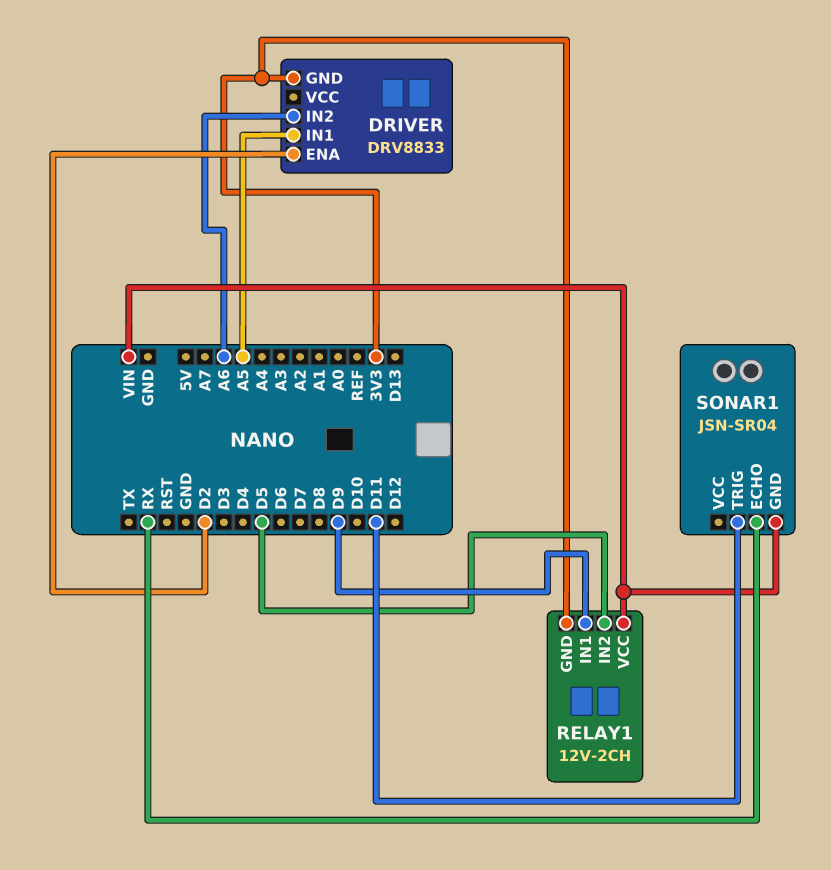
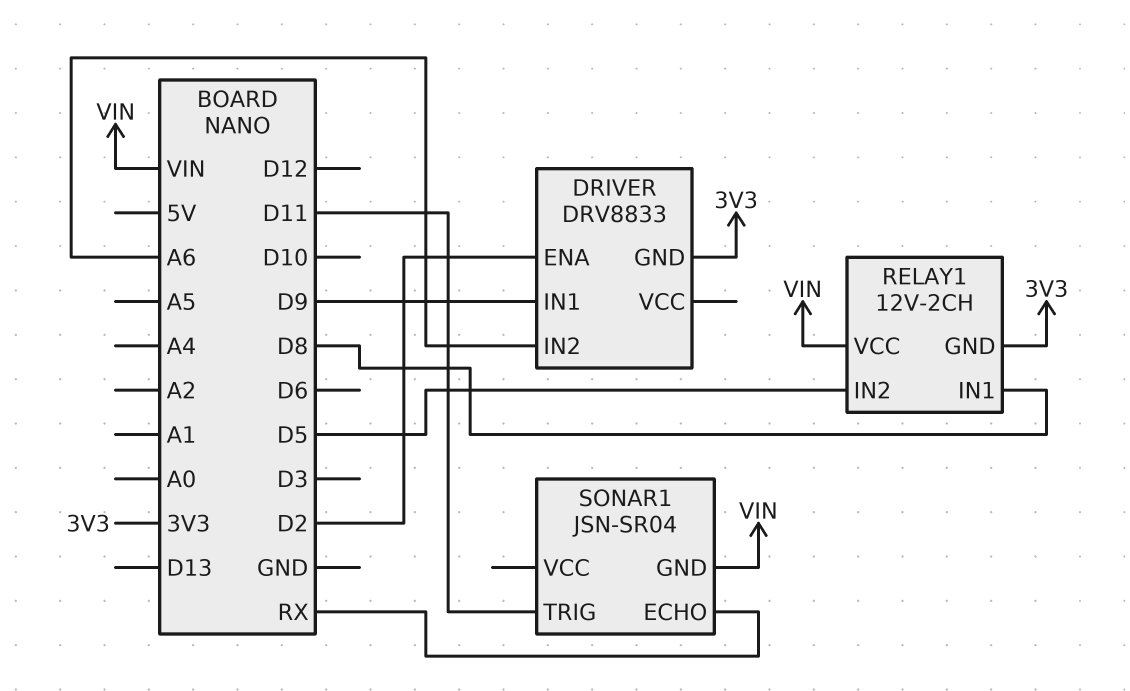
DRIVER pin IN1: A5 -> D9
RELAY1 pin IN1: D9 -> D8

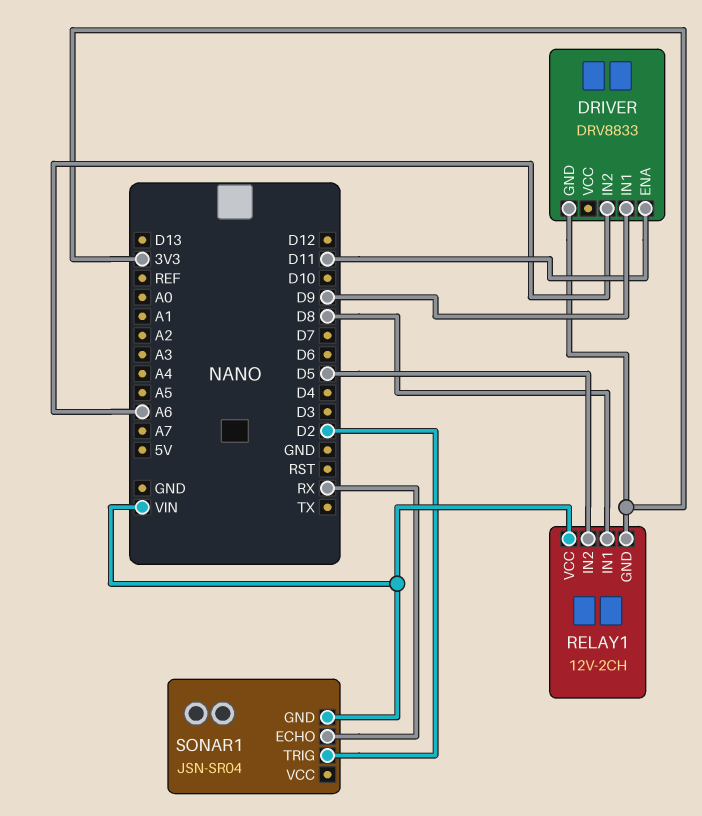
DRIVER pin ENA: D2 -> D11
SONAR1 pin TRIG: D11 -> D2

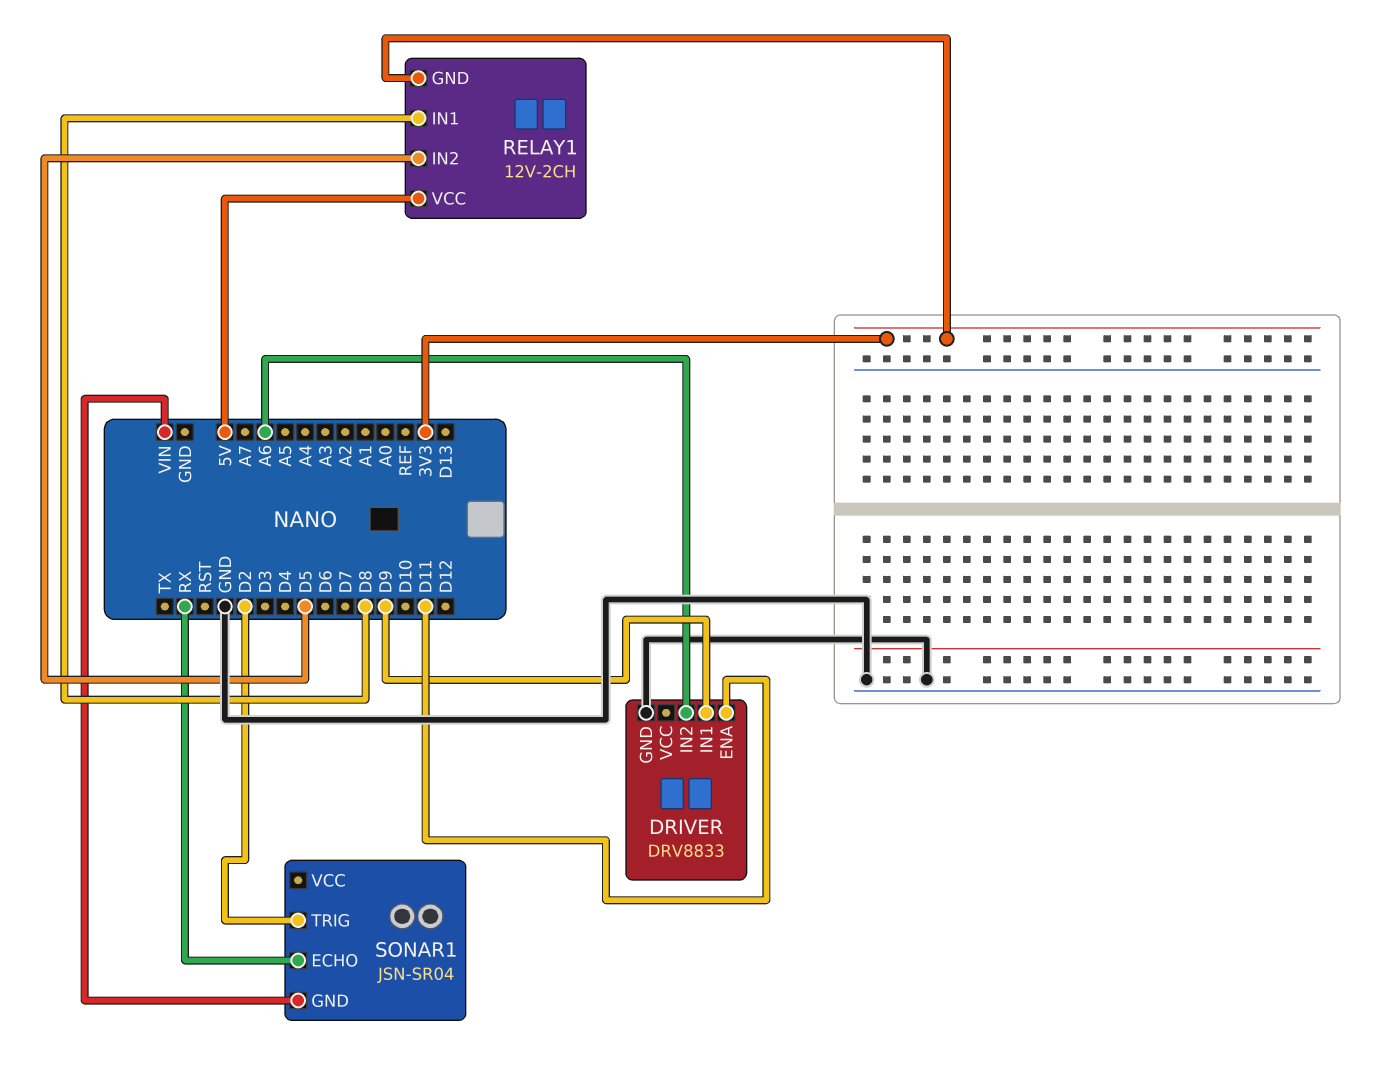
DRIVER pin GND: 3V3 -> GND
RELAY1 pin VCC: VIN -> 5V

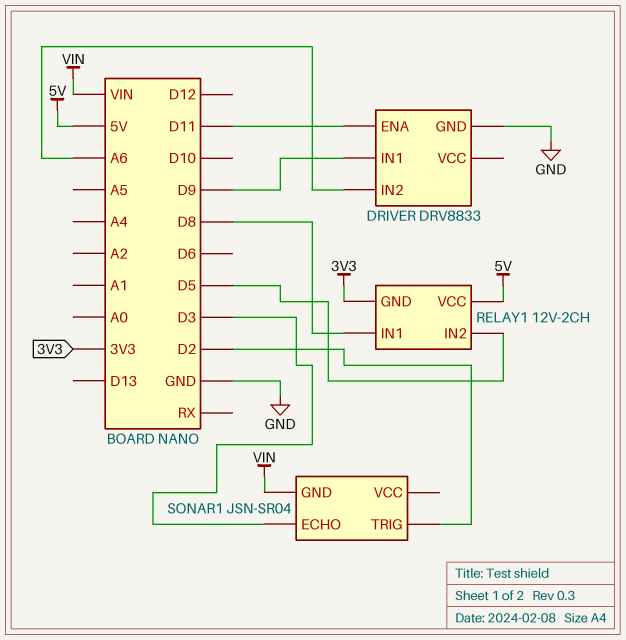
SONAR1 pin ECHO: RX -> D3

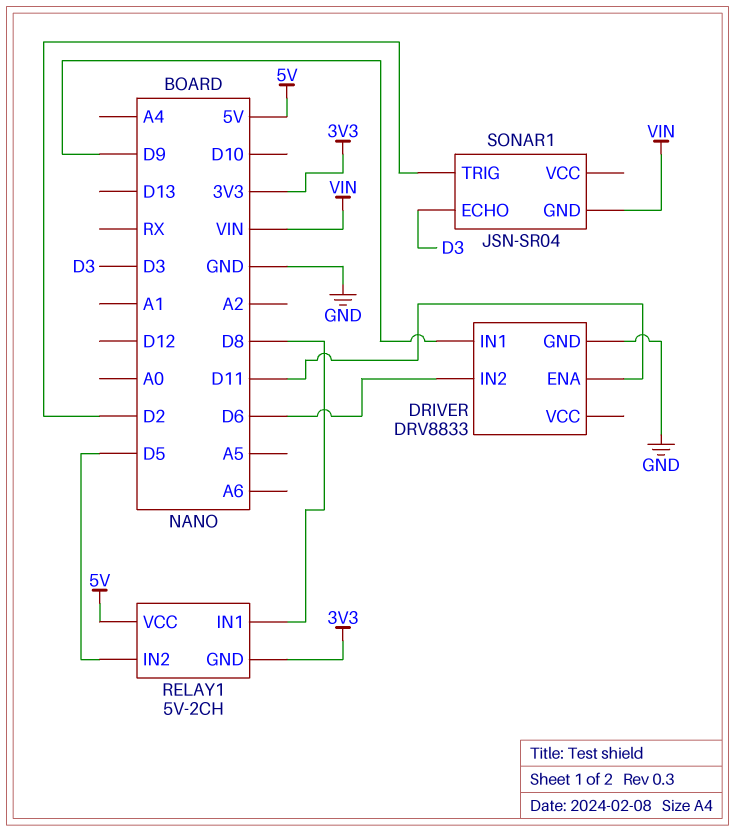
DRIVER pin IN2: A6 -> D6
RELAY1: 12V-2CH -> 5V-2CH

